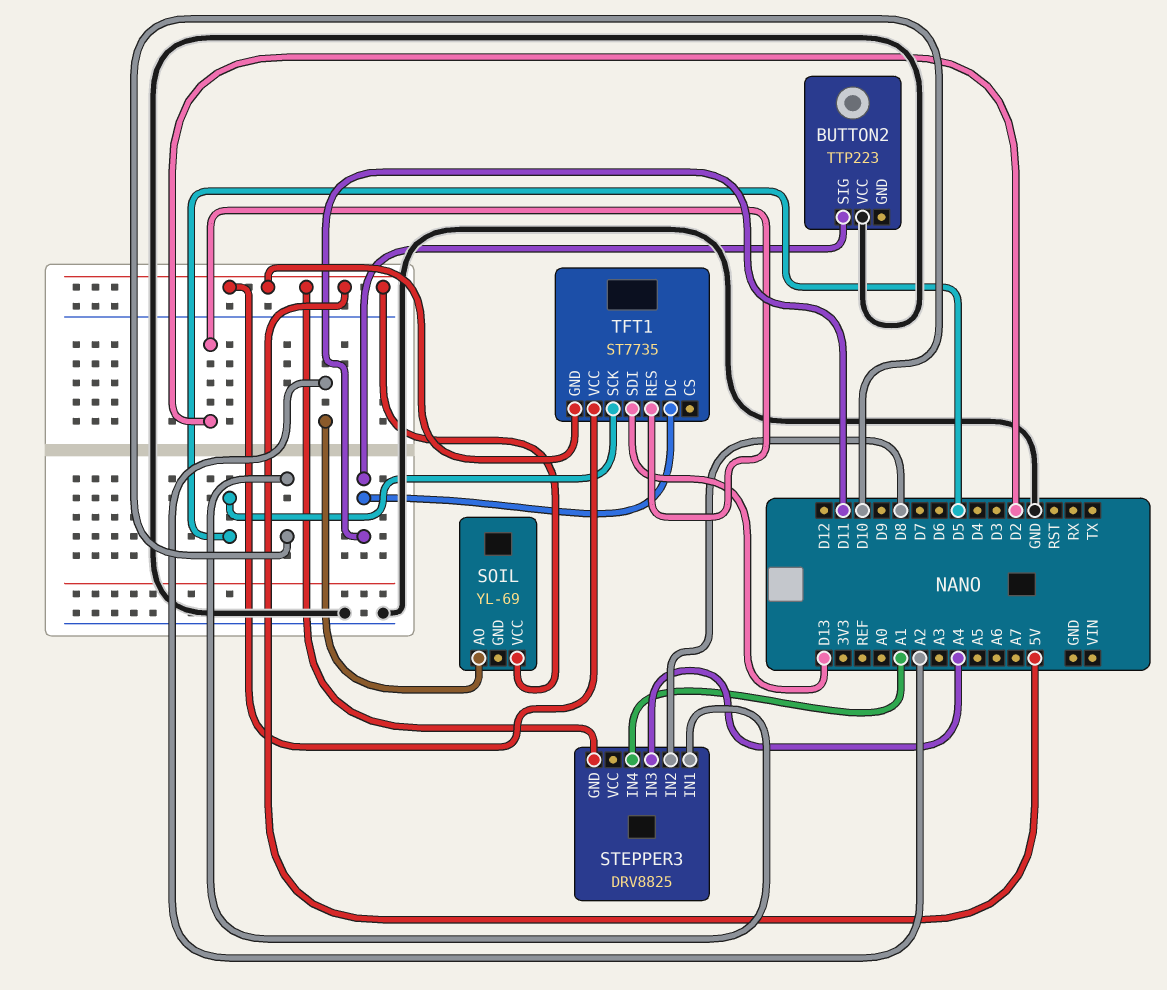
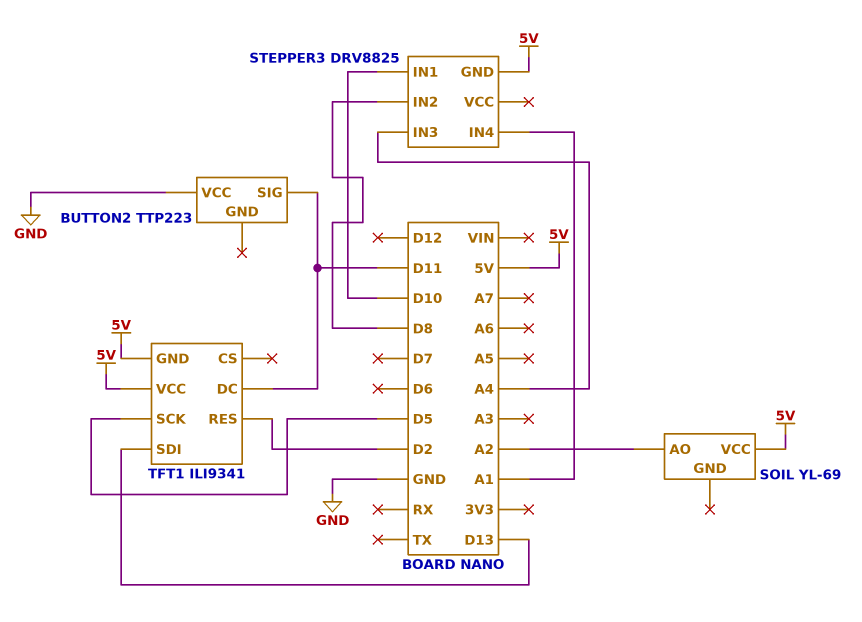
TFT1: ST7735 -> ILI9341

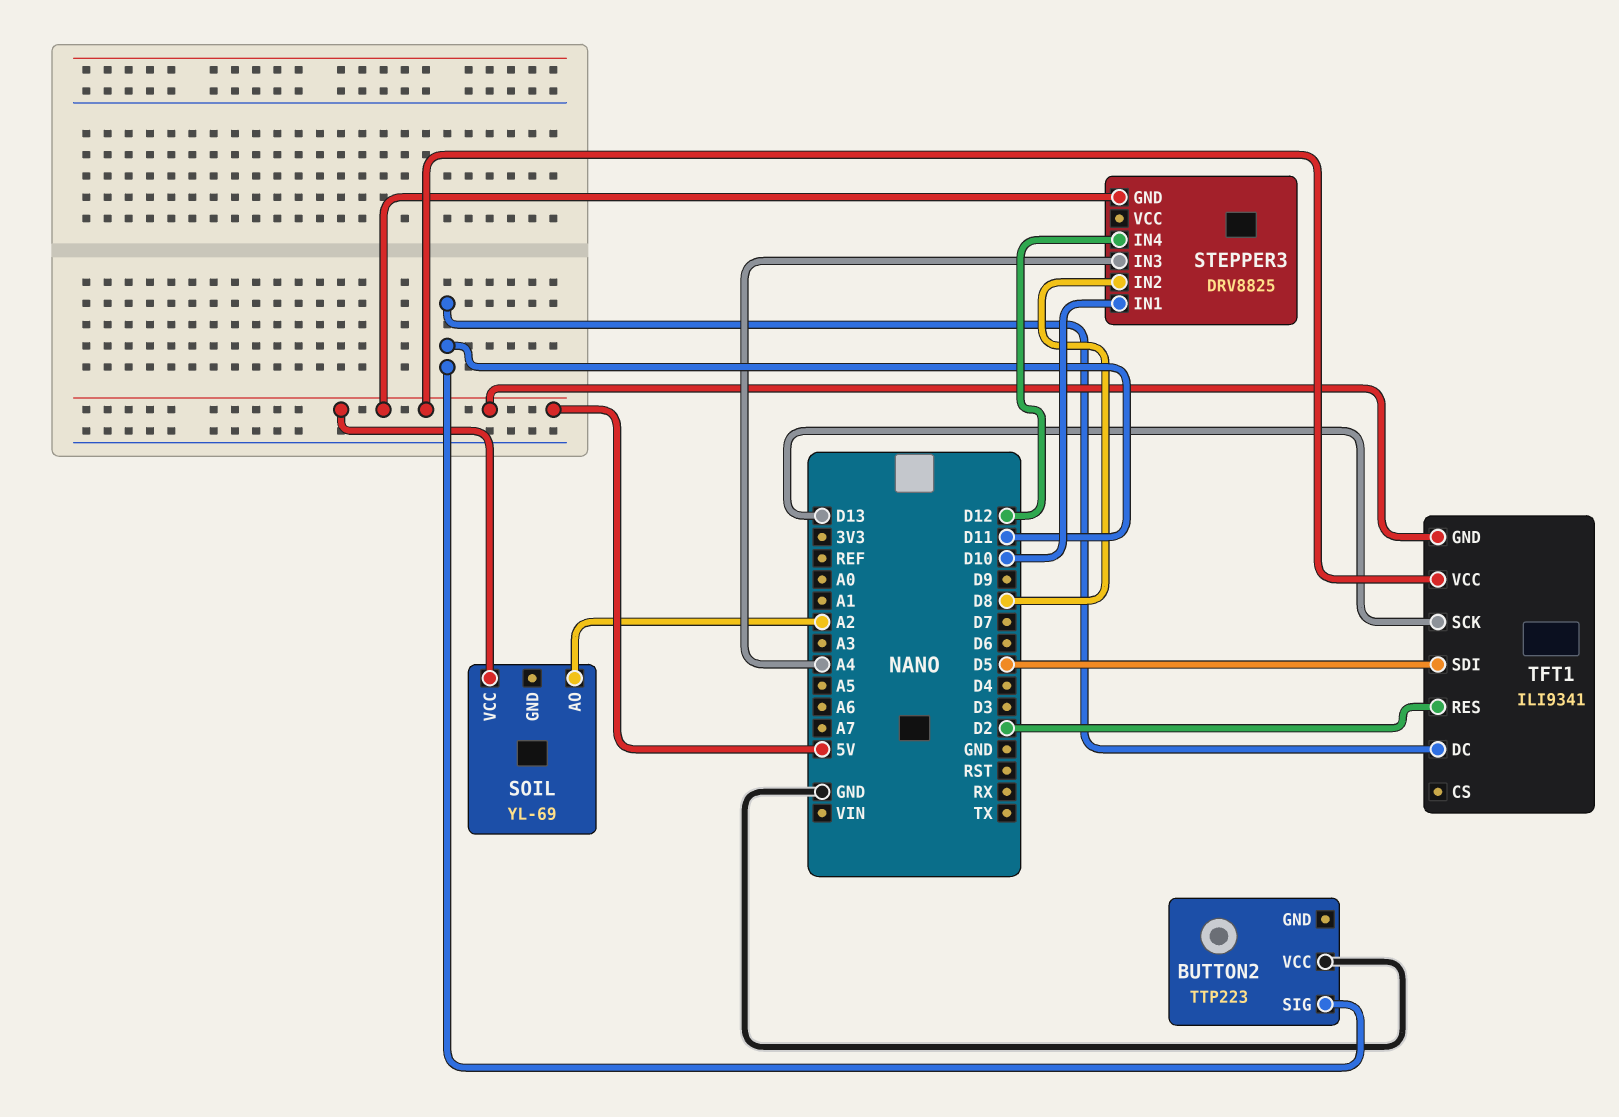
STEPPER3 pin IN4: A1 -> D12
TFT1 pin SCK: D5 -> D13
TFT1 pin SDI: D13 -> D5

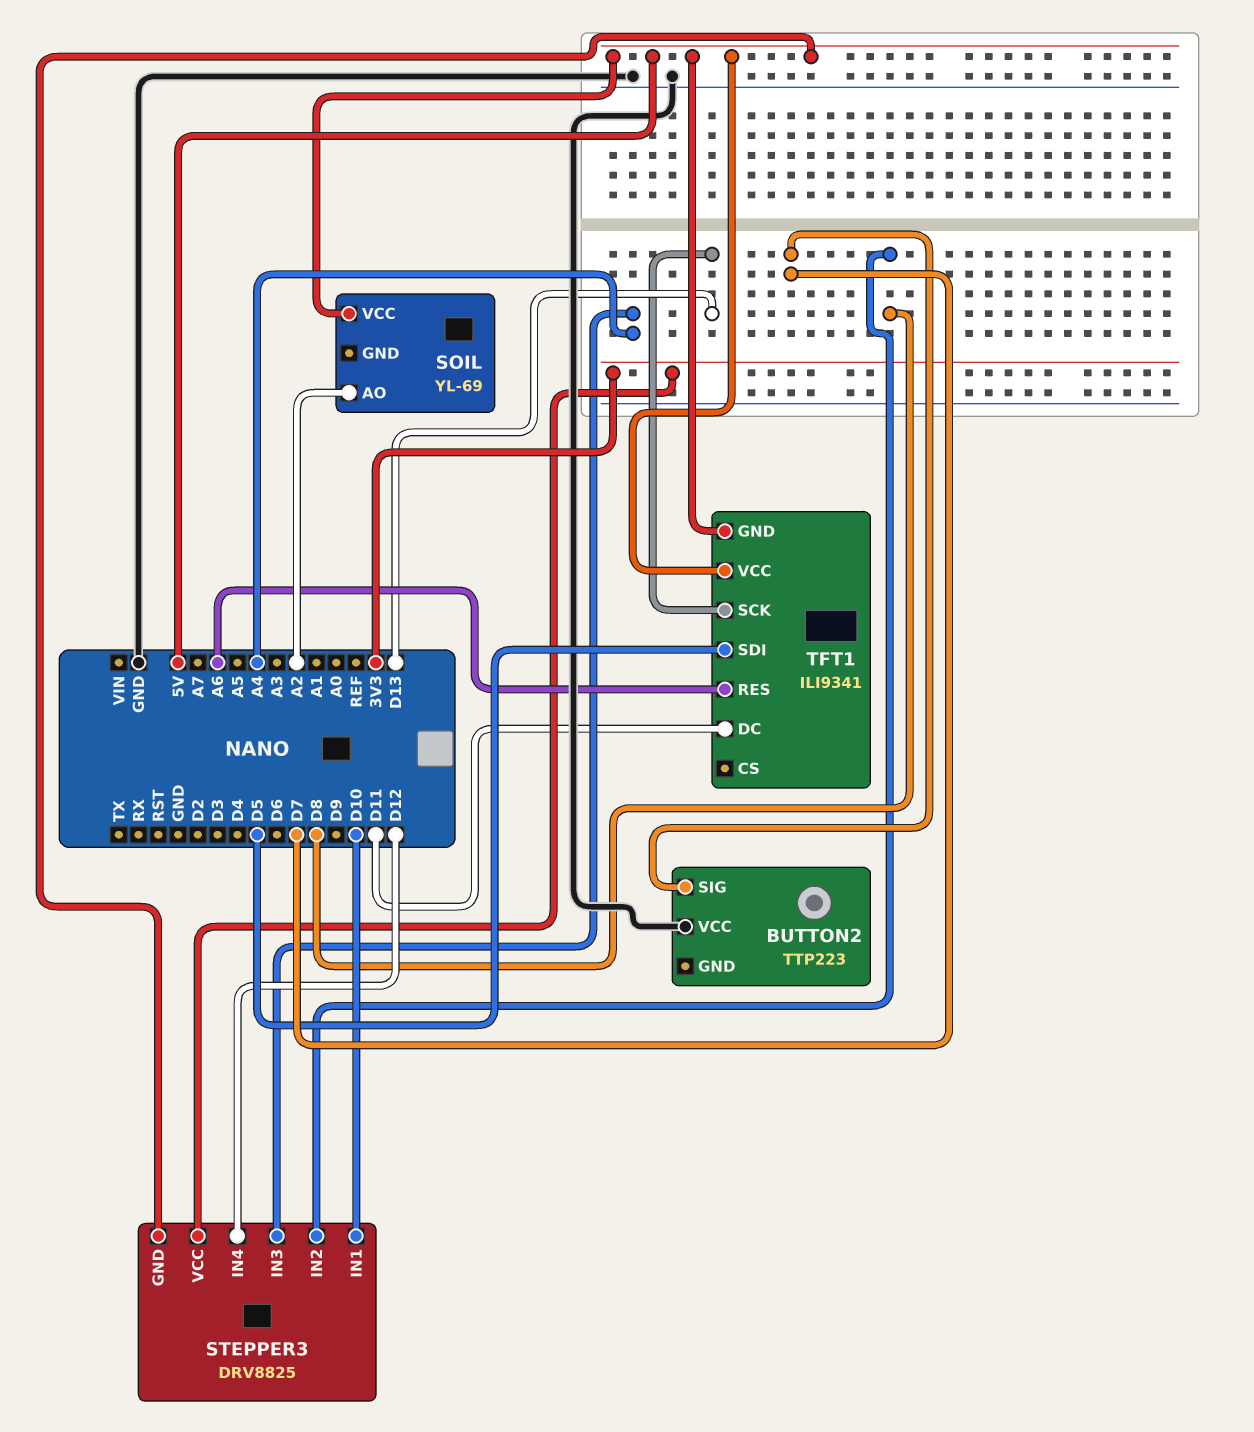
BUTTON2 pin SIG: D11 -> D7
STEPPER3 pin VCC: none -> 3V3
TFT1 pin RES: D2 -> A6

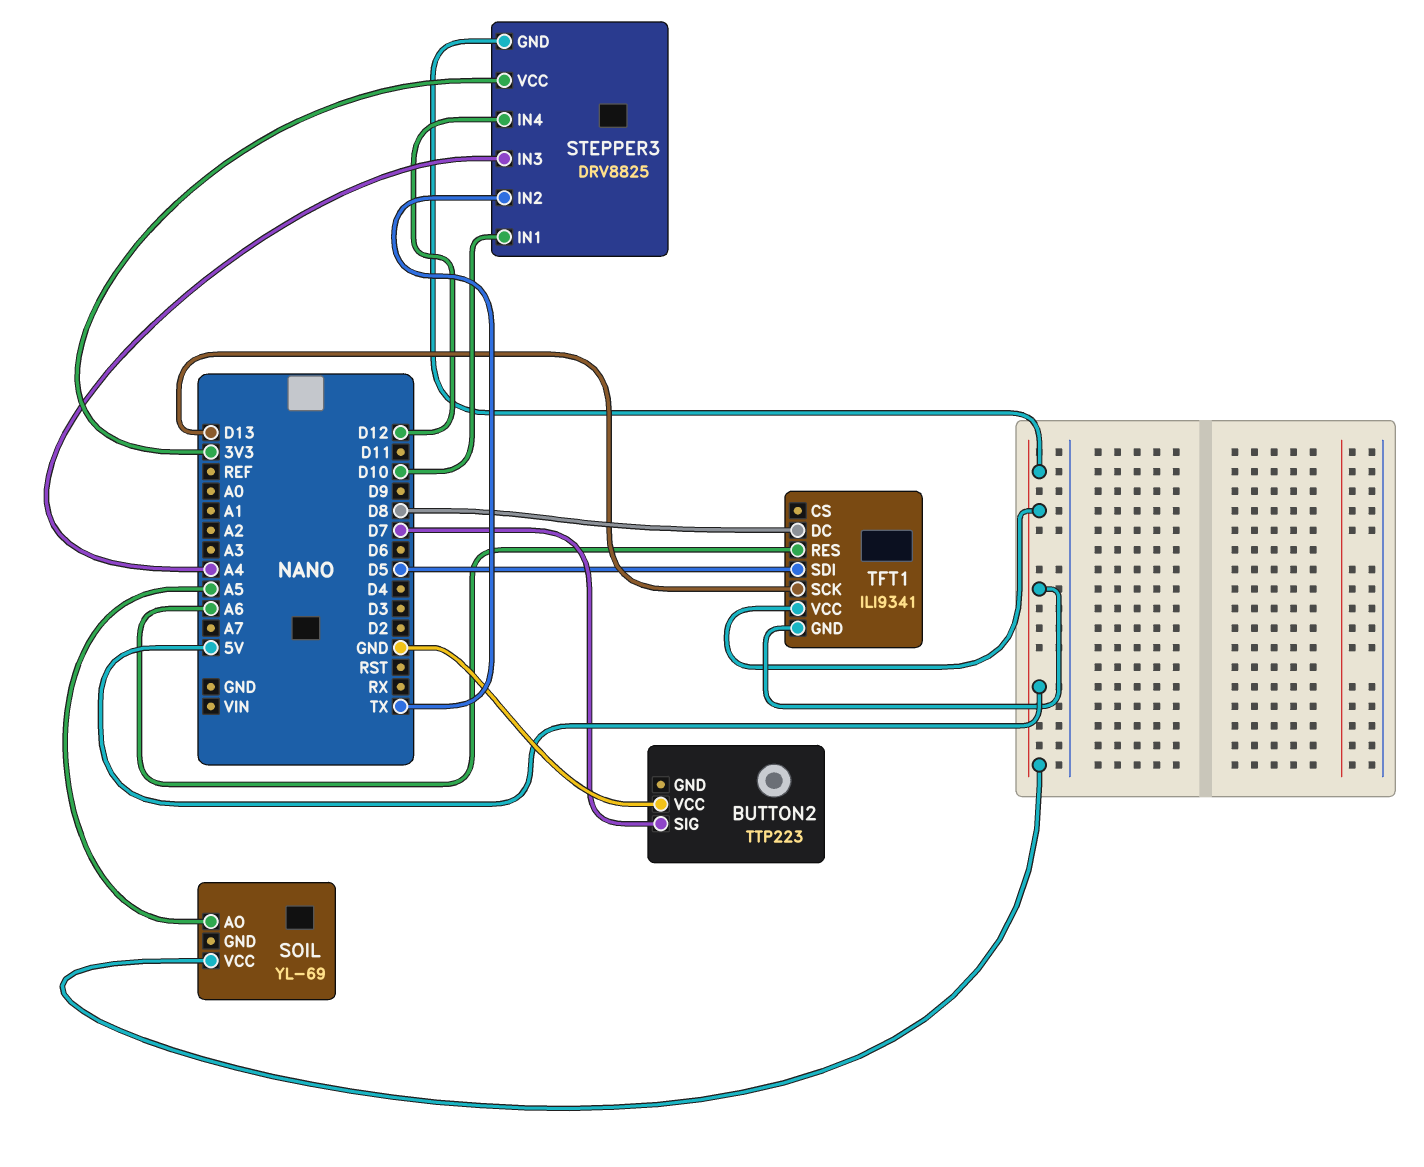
SOIL pin AO: A2 -> A5
STEPPER3 pin IN2: D8 -> TX
TFT1 pin DC: D11 -> D8

